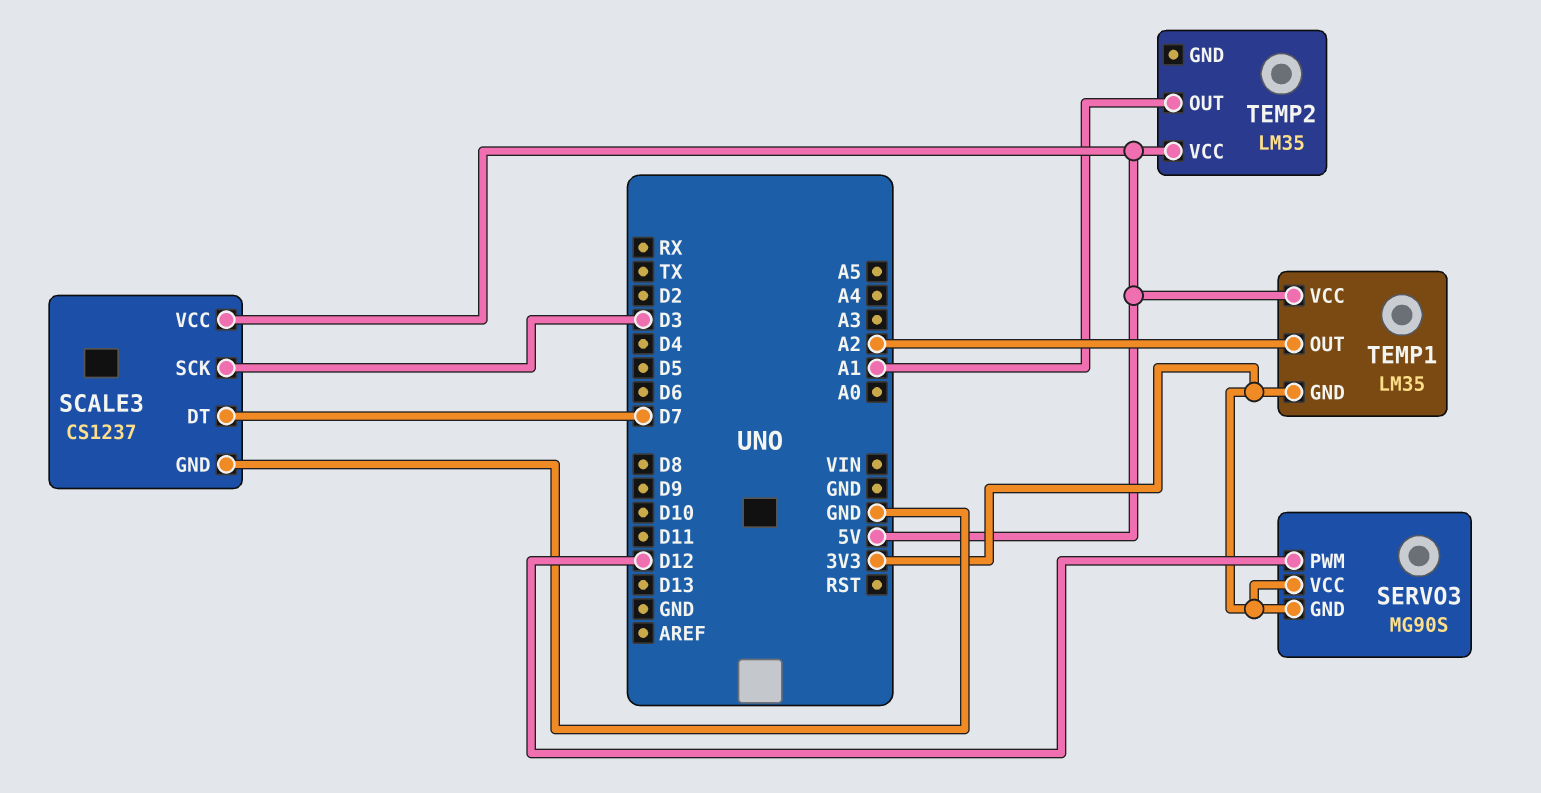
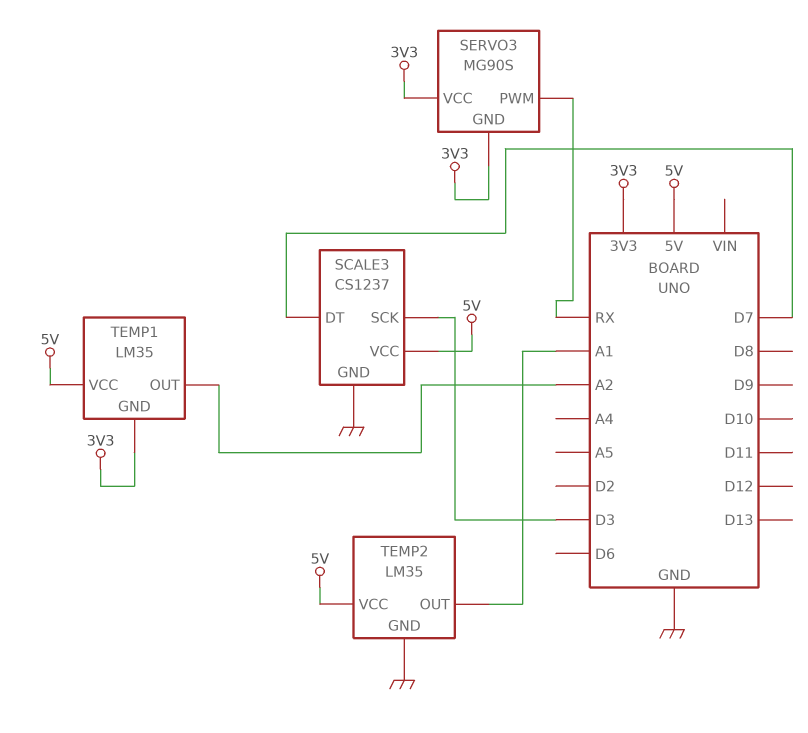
SERVO3 pin PWM: D12 -> RX
TEMP2 pin GND: none -> GND

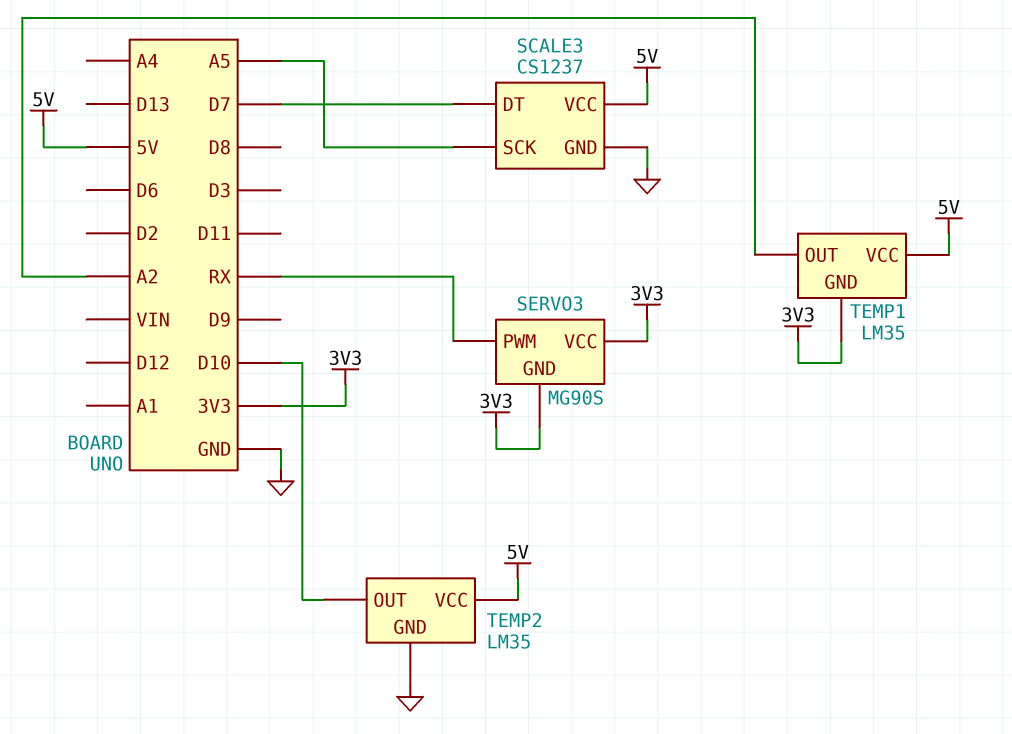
SCALE3 pin SCK: D3 -> A5
TEMP2 pin OUT: A1 -> D10

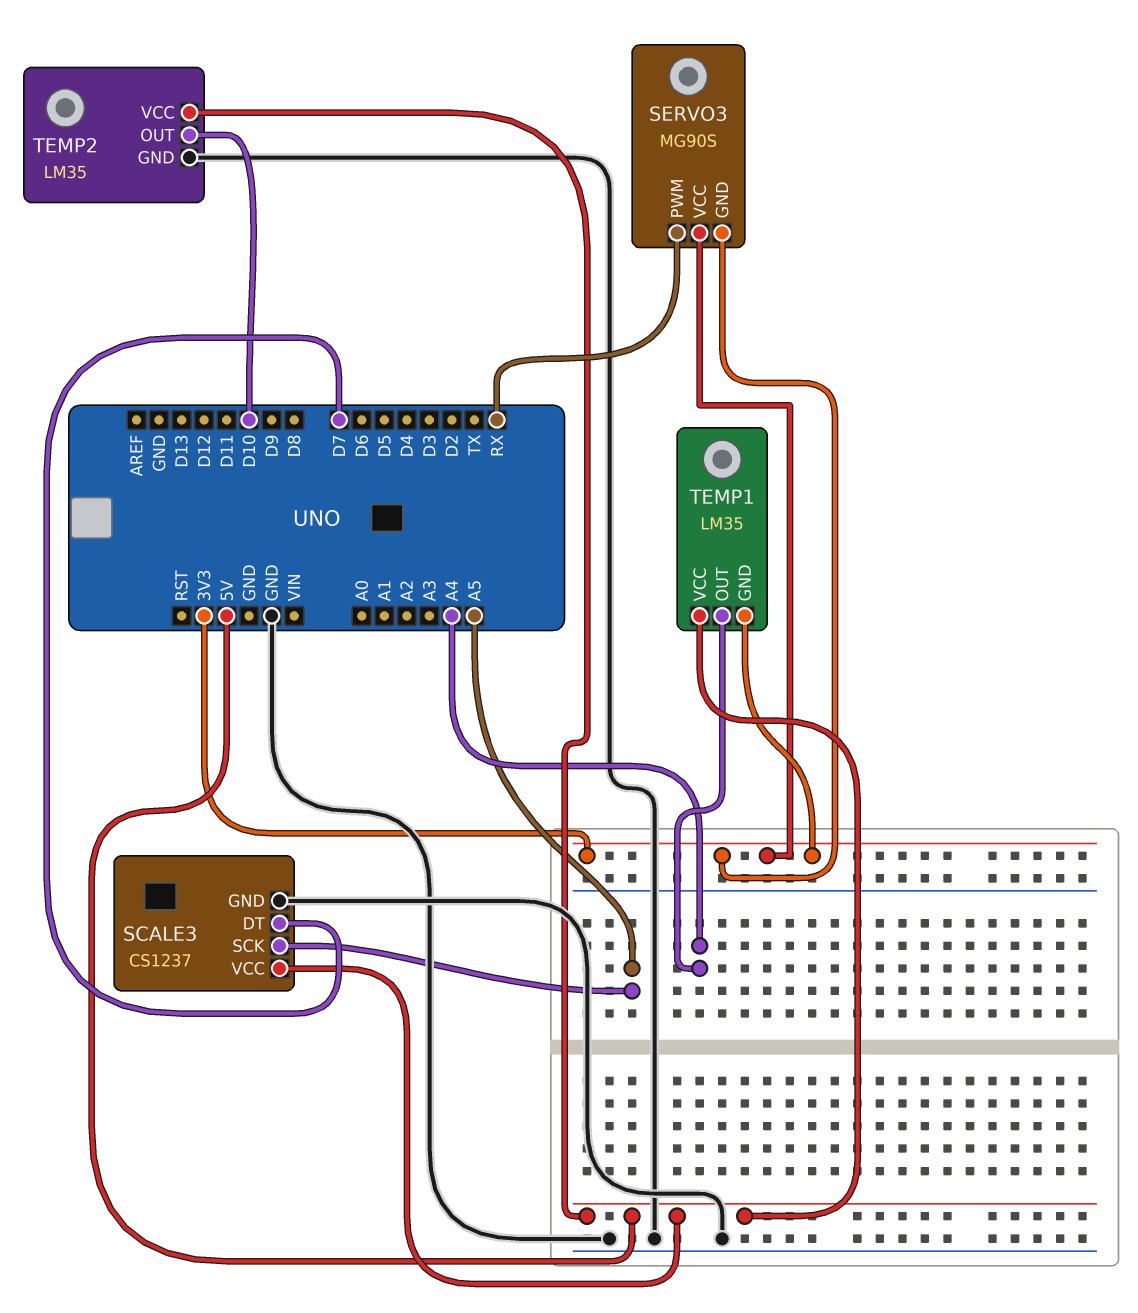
TEMP1 pin OUT: A2 -> A4

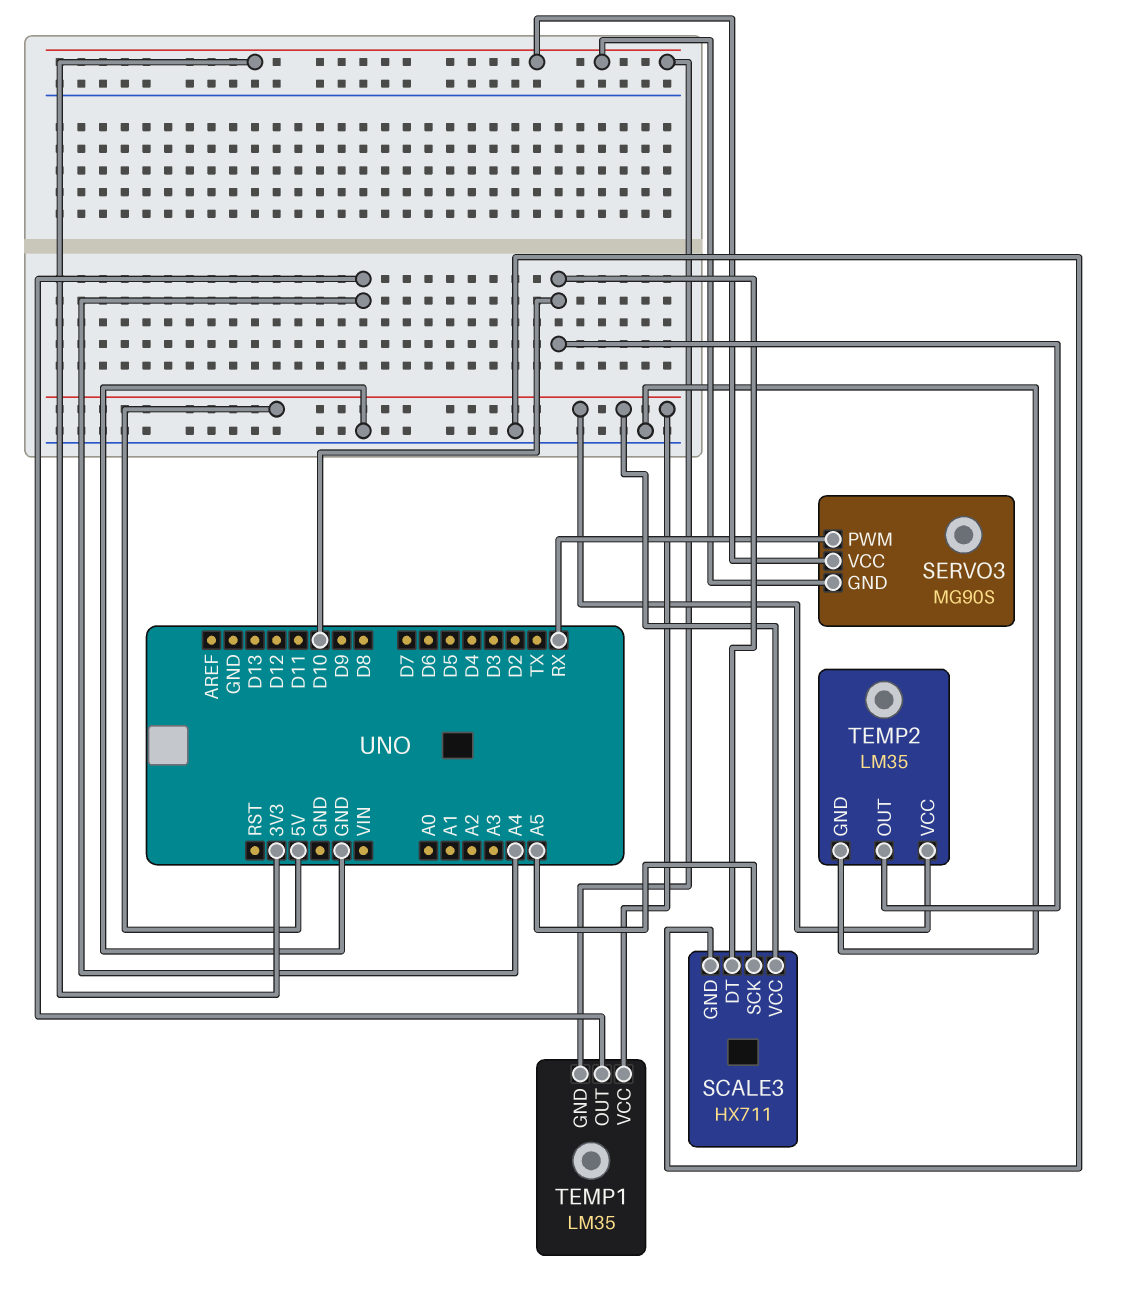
SCALE3: CS1237 -> HX711
SCALE3 pin DT: D7 -> D10

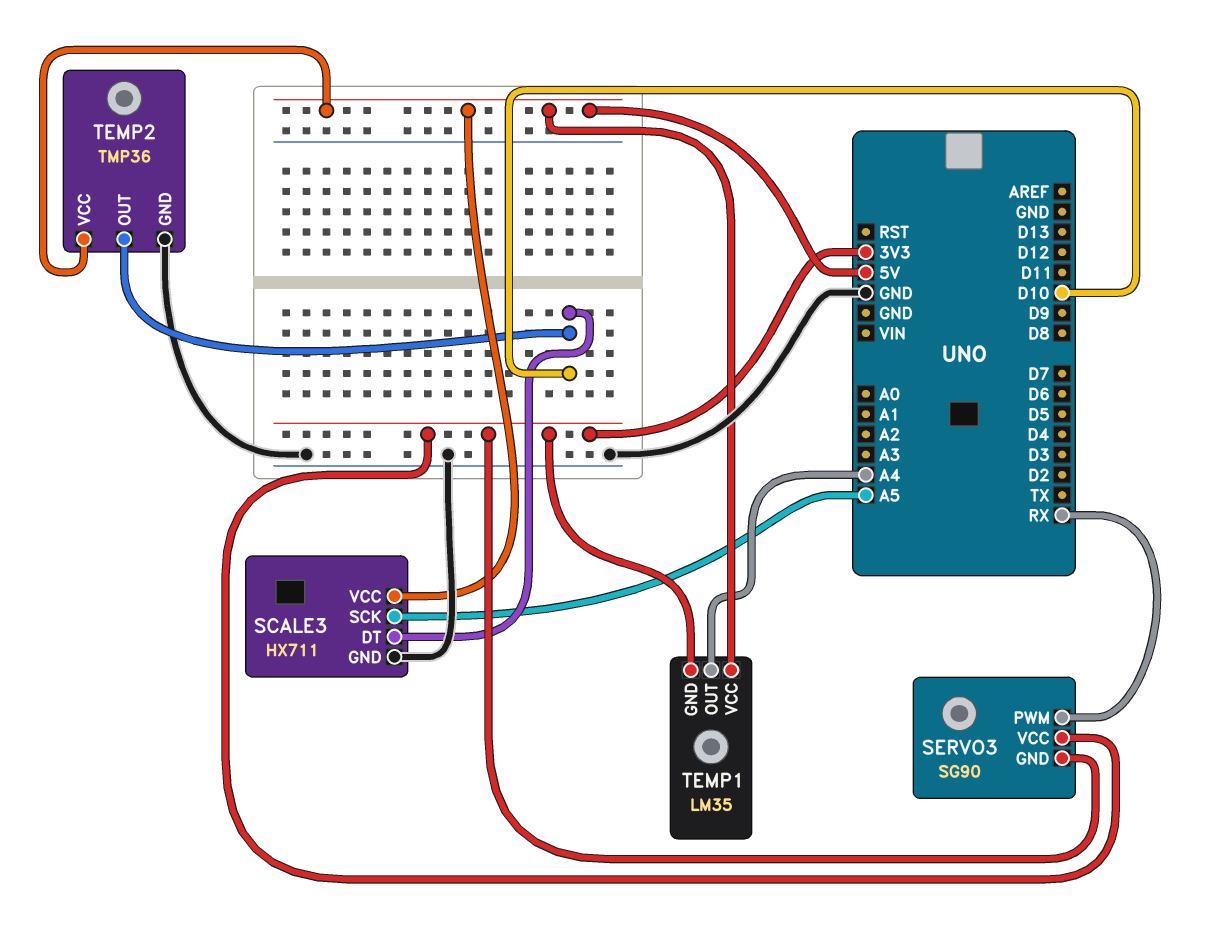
SERVO3: MG90S -> SG90
TEMP2: LM35 -> TMP36

